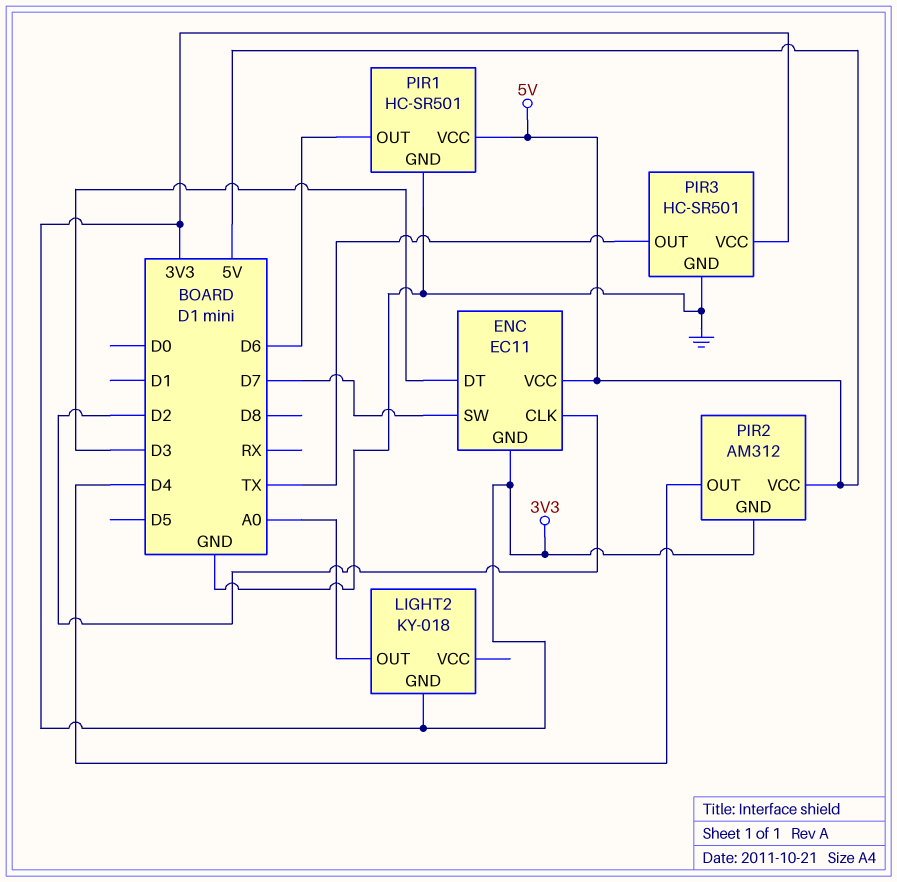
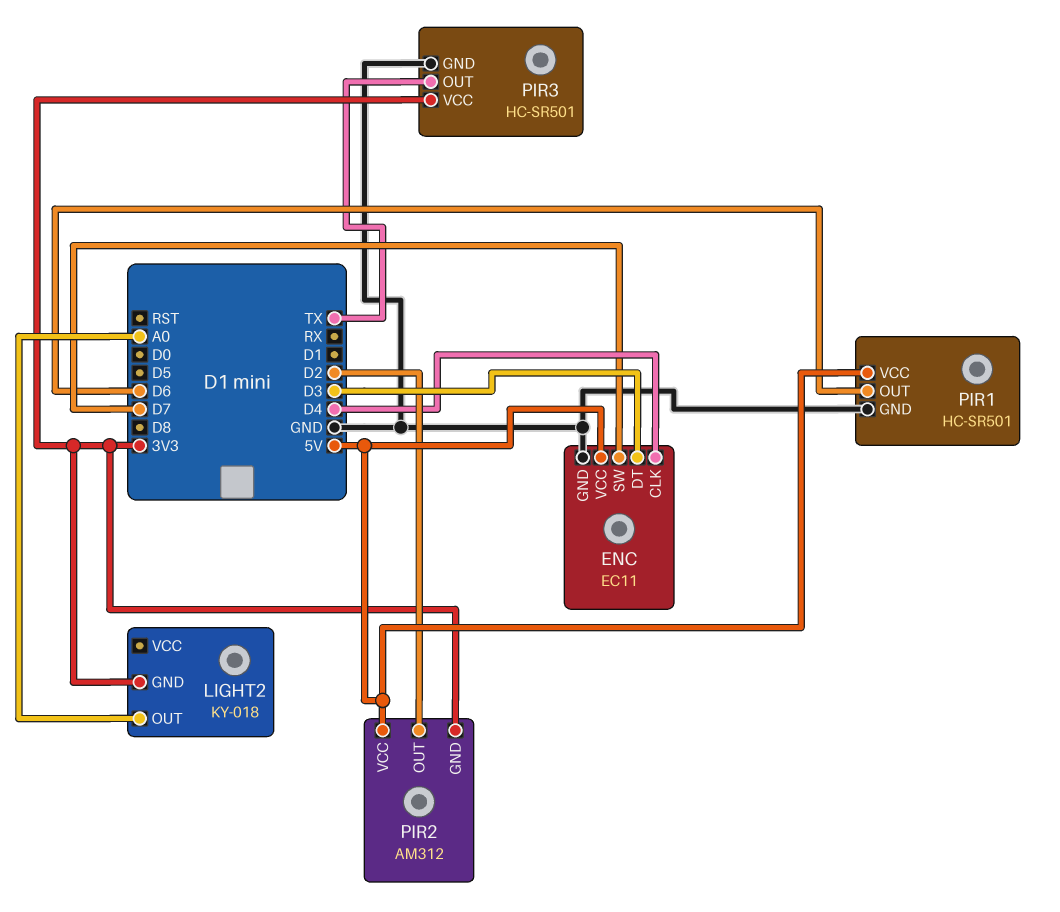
ENC pin CLK: D2 -> D4
ENC pin GND: 3V3 -> GND
PIR2 pin OUT: D4 -> D2

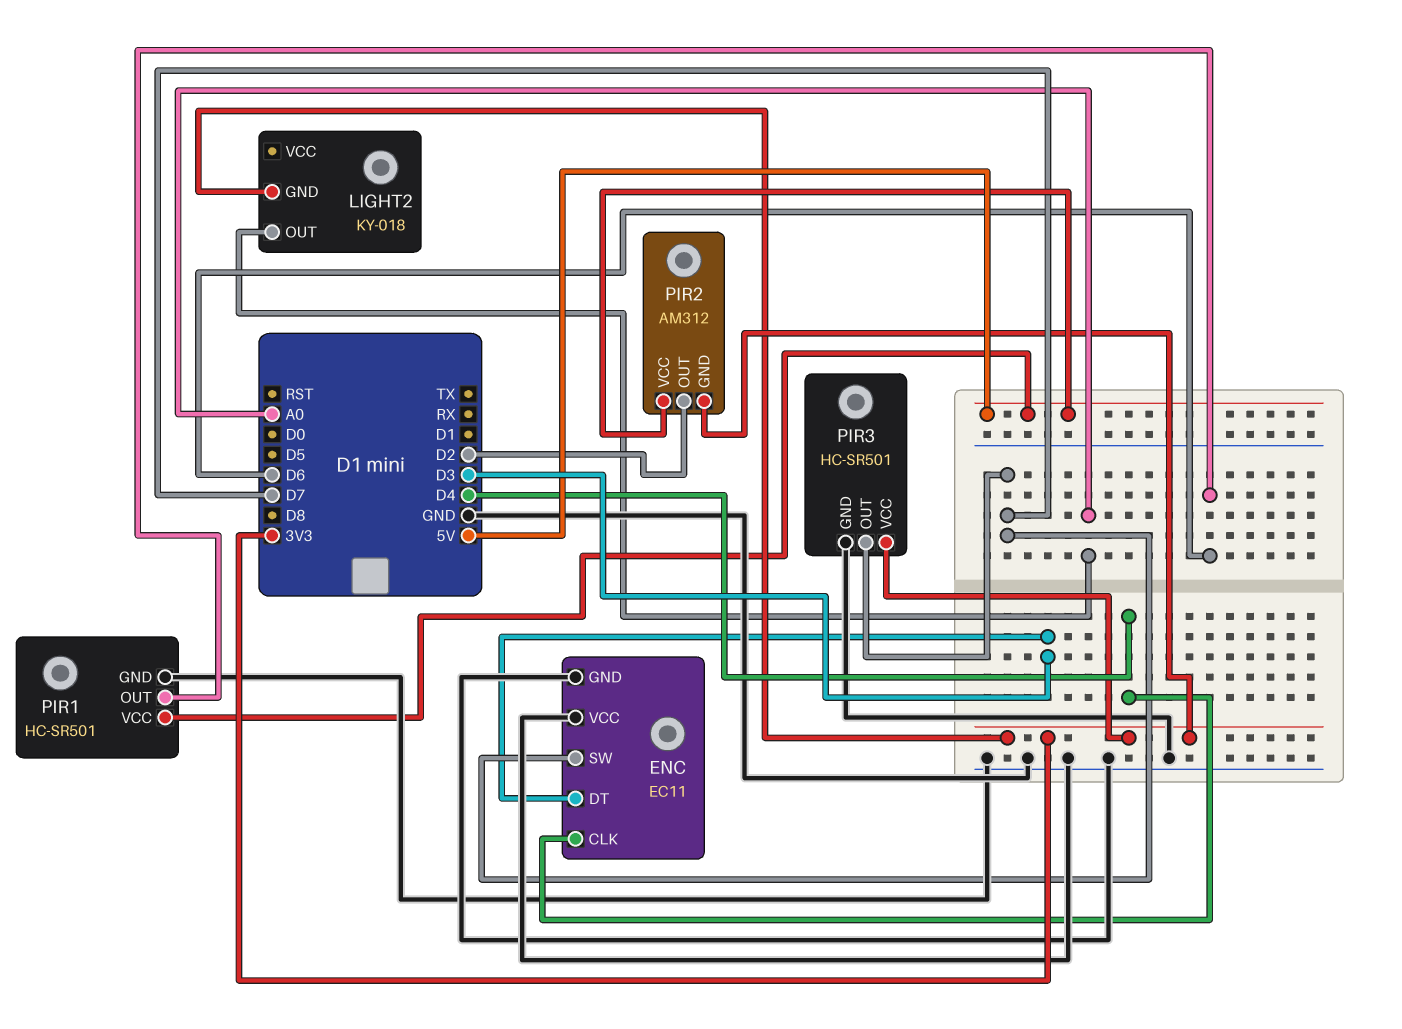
ENC pin VCC: 5V -> GND
PIR3 pin OUT: TX -> D7

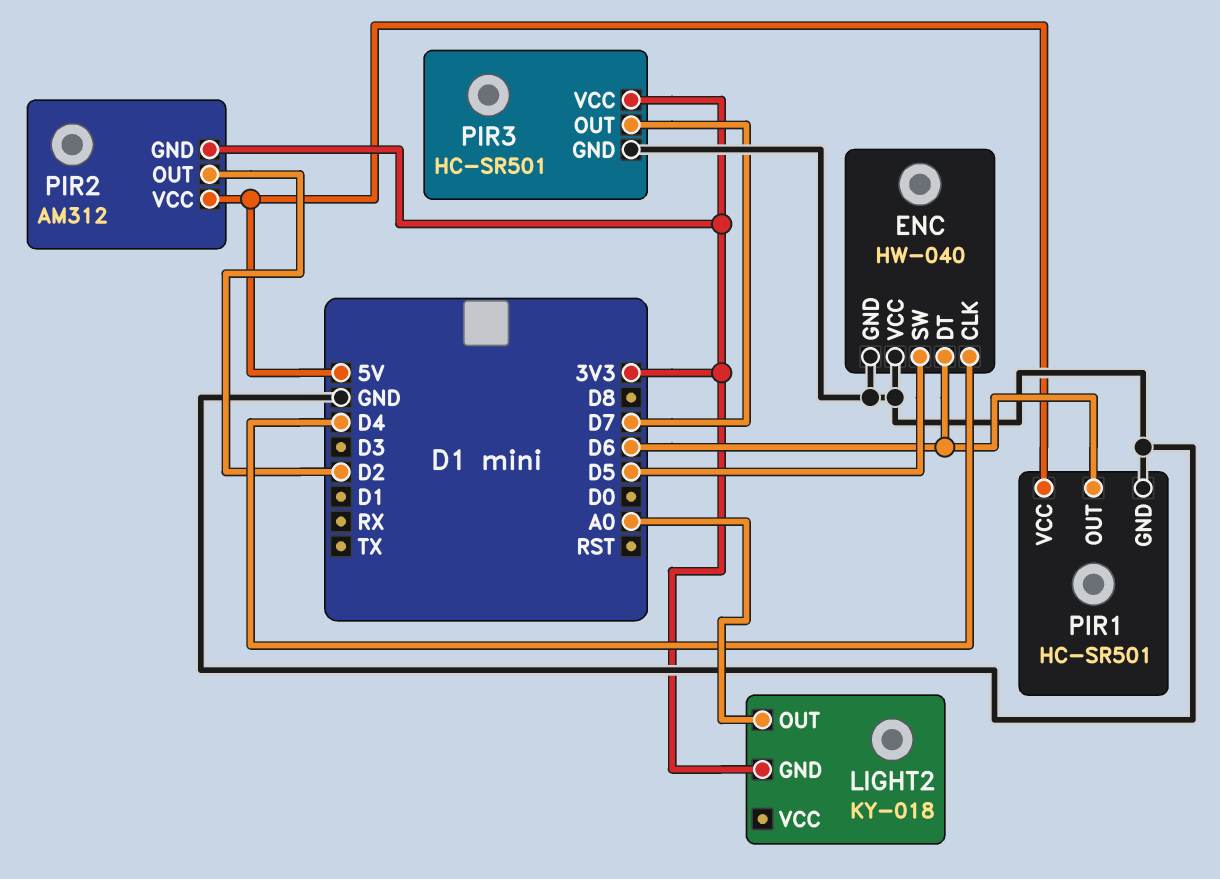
ENC: EC11 -> HW-040
ENC pin DT: D3 -> D6
ENC pin SW: D7 -> D5

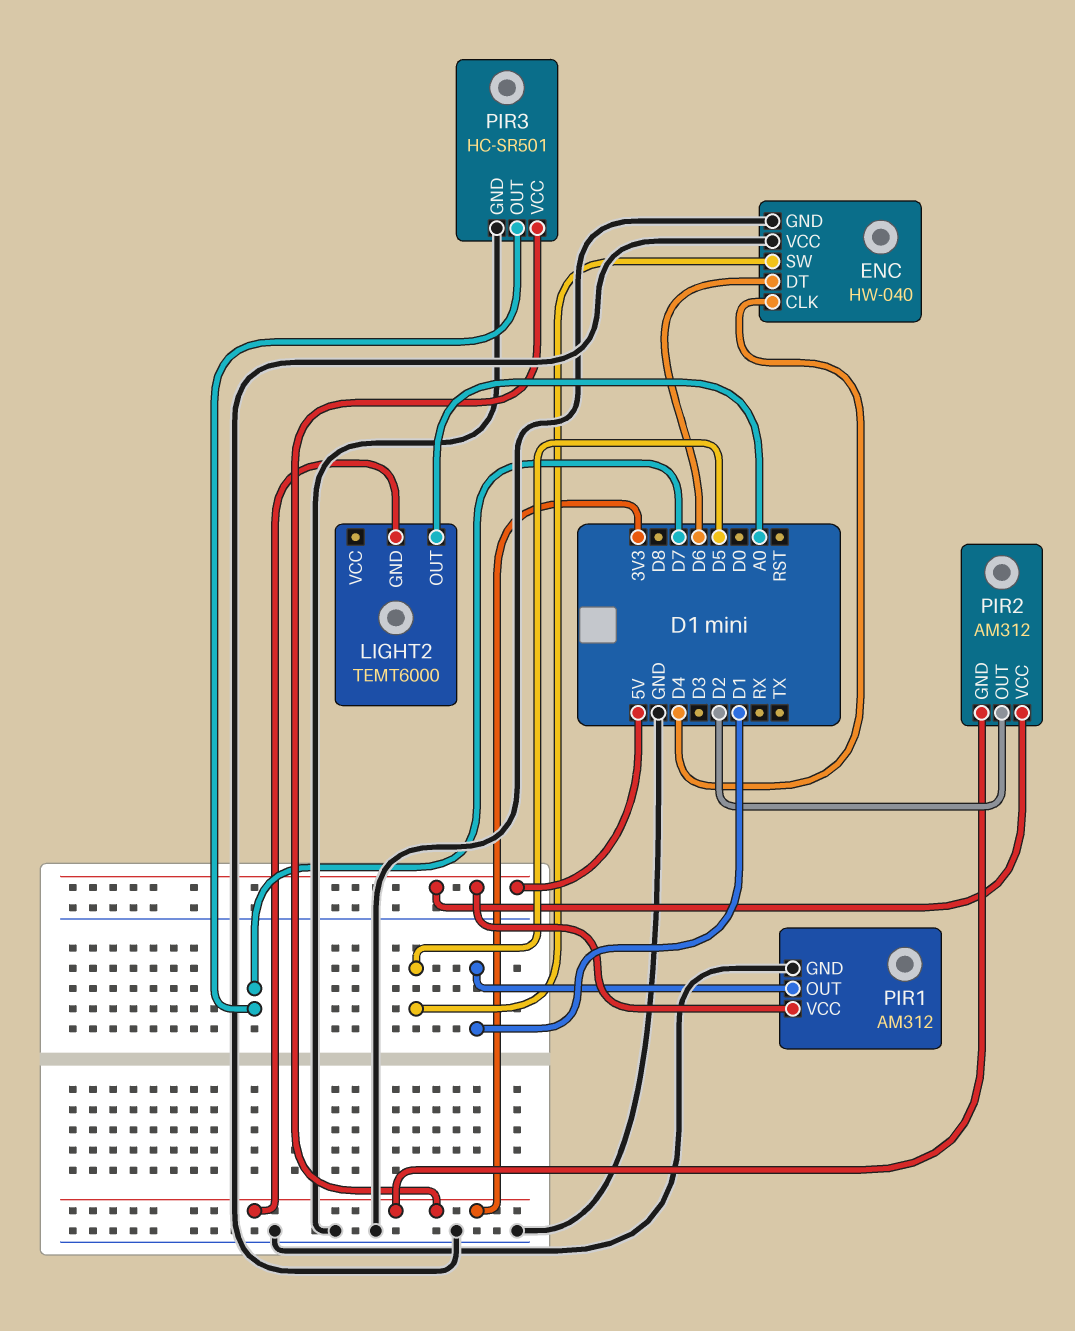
LIGHT2: KY-018 -> TEMT6000
PIR1: HC-SR501 -> AM312
PIR1 pin OUT: D6 -> D1

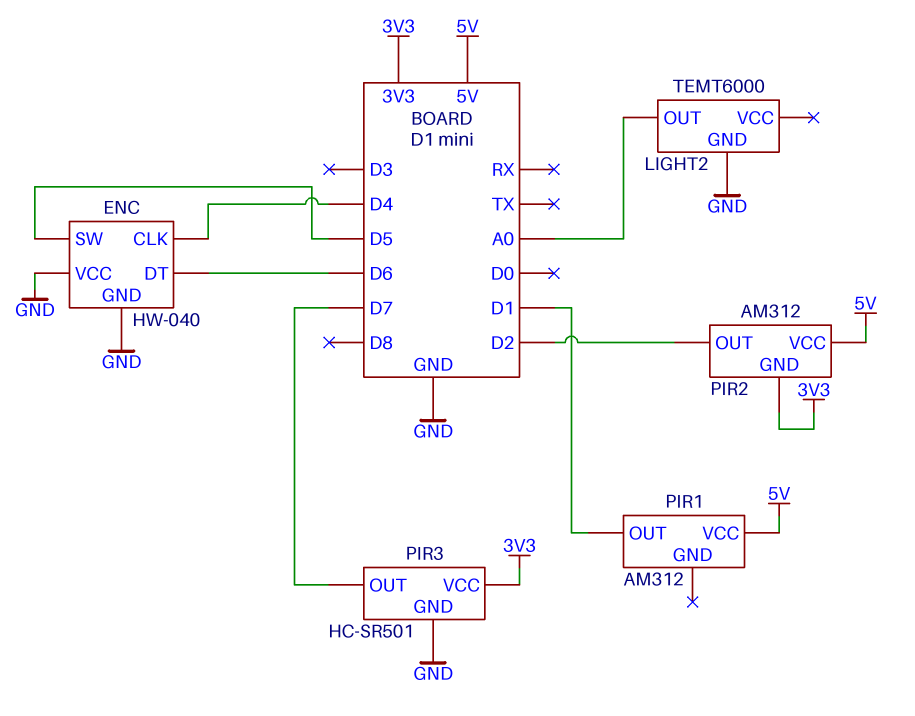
LIGHT2 pin GND: 3V3 -> GND
PIR1 pin GND: GND -> none

